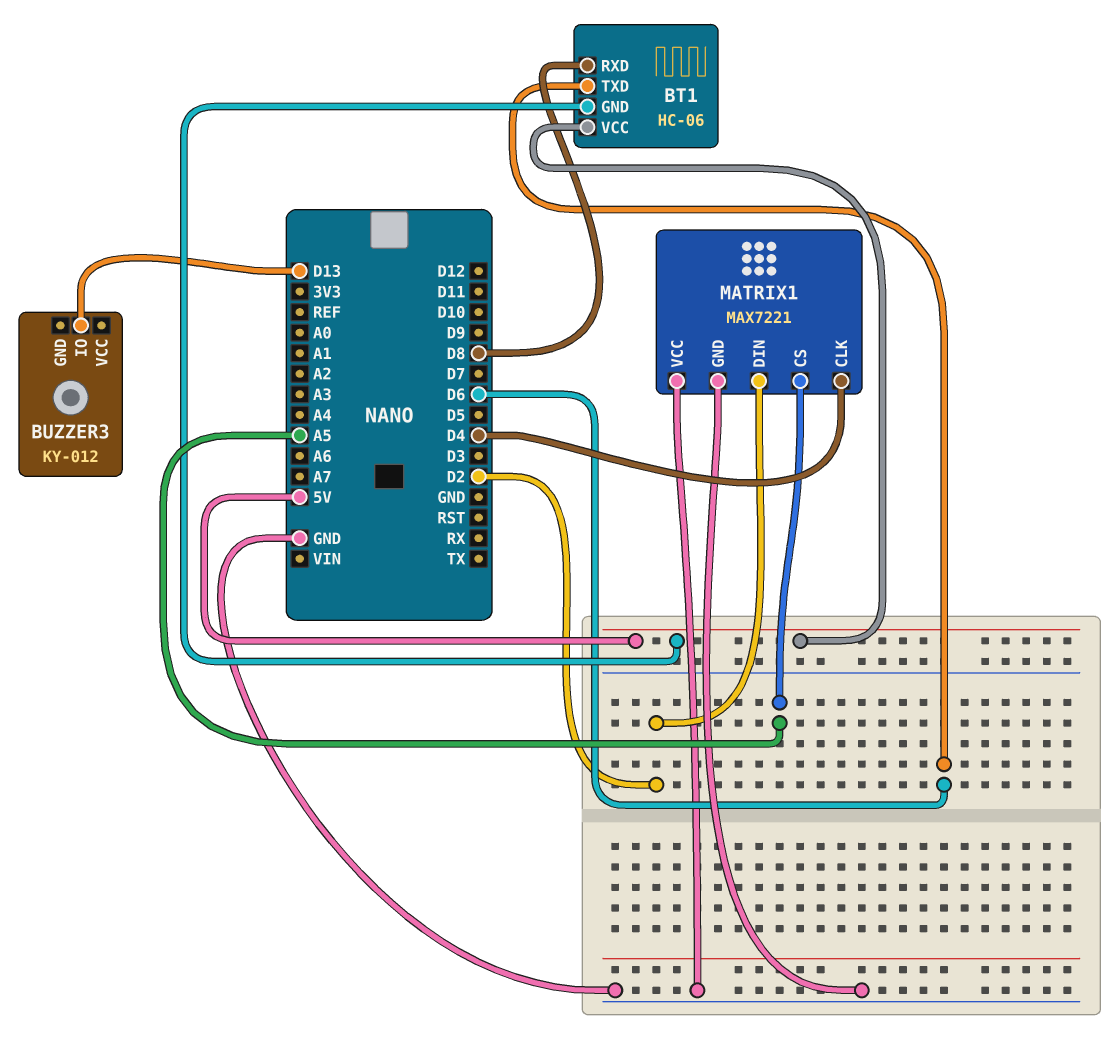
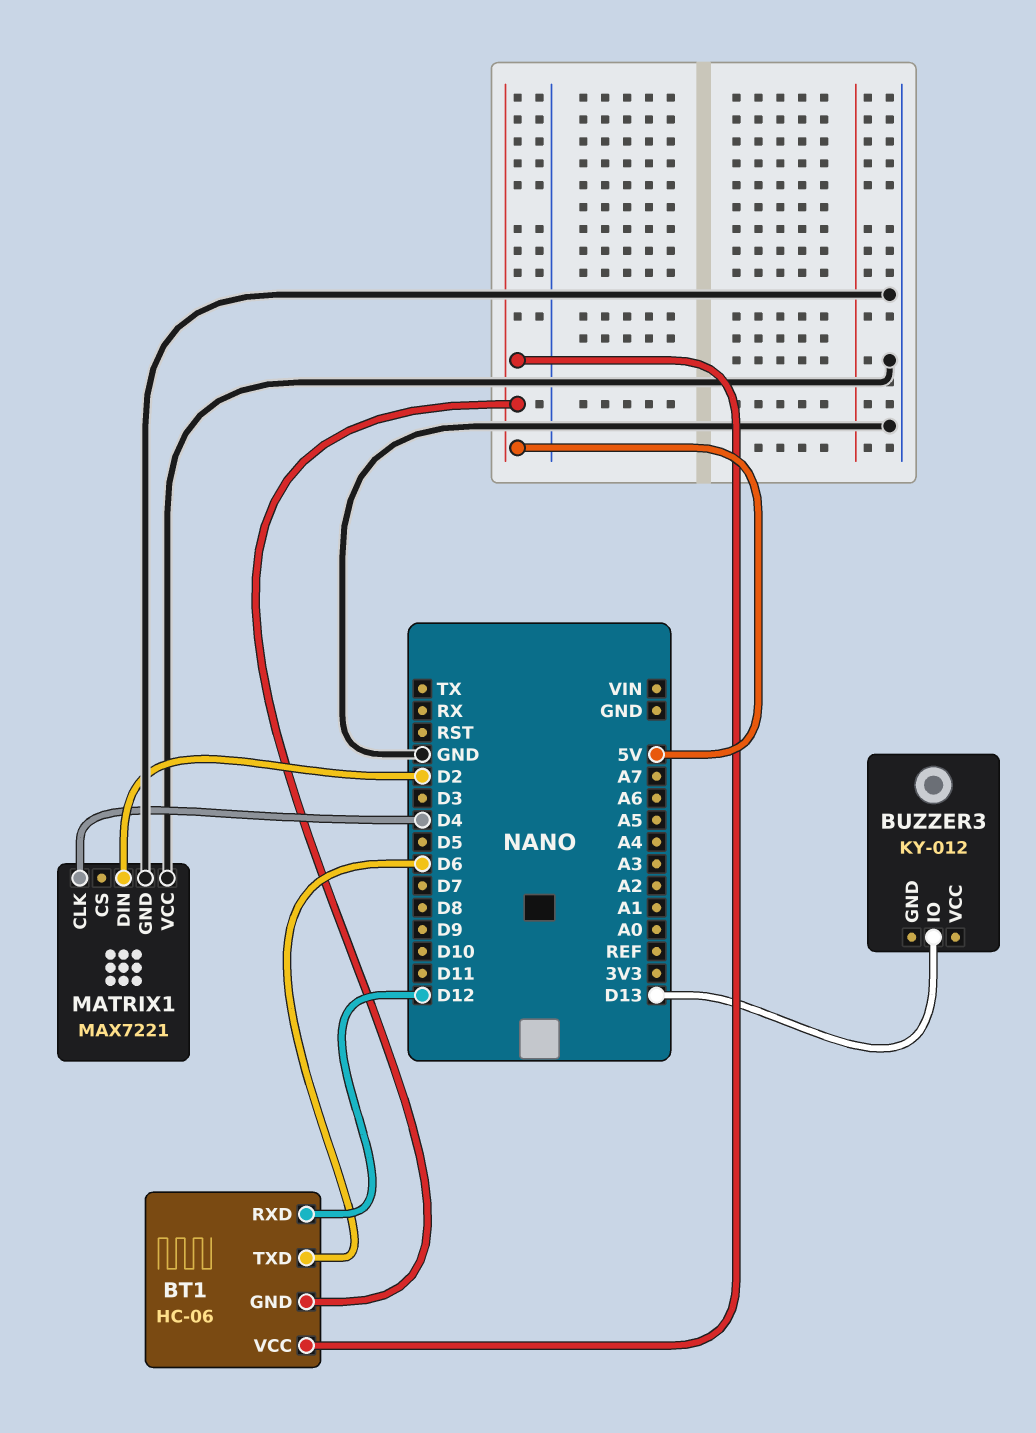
BT1 pin RXD: D8 -> D12
MATRIX1 pin CS: A5 -> none

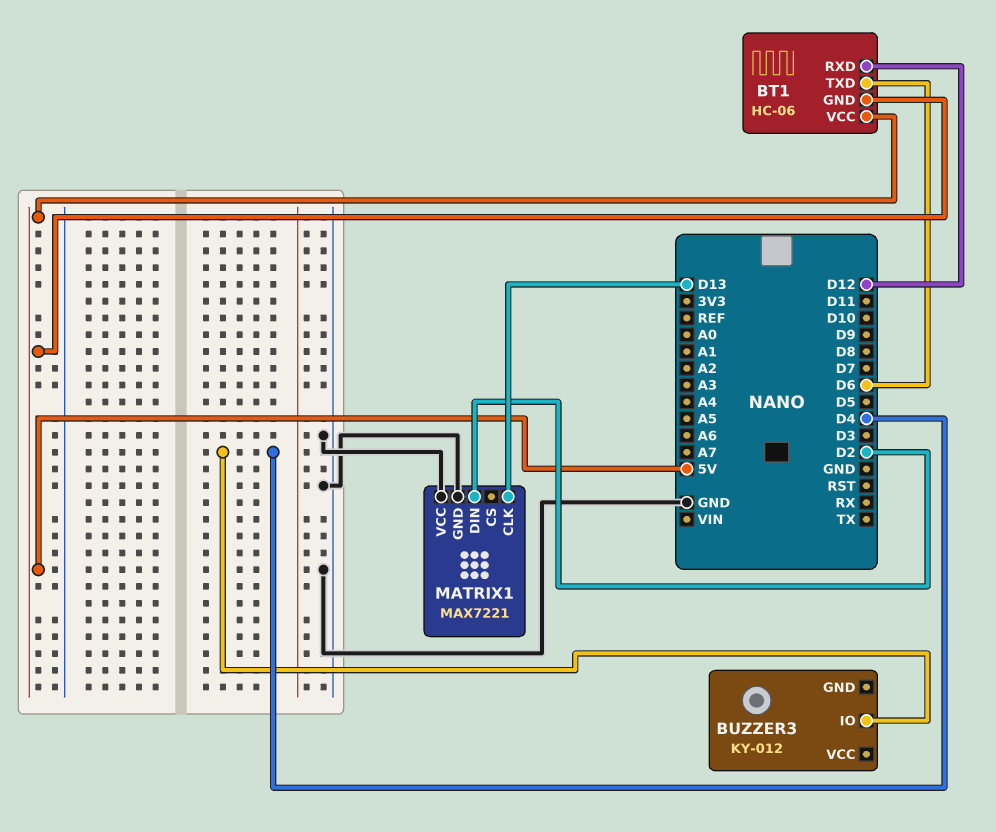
BUZZER3 pin IO: D13 -> D4
MATRIX1 pin CLK: D4 -> D13

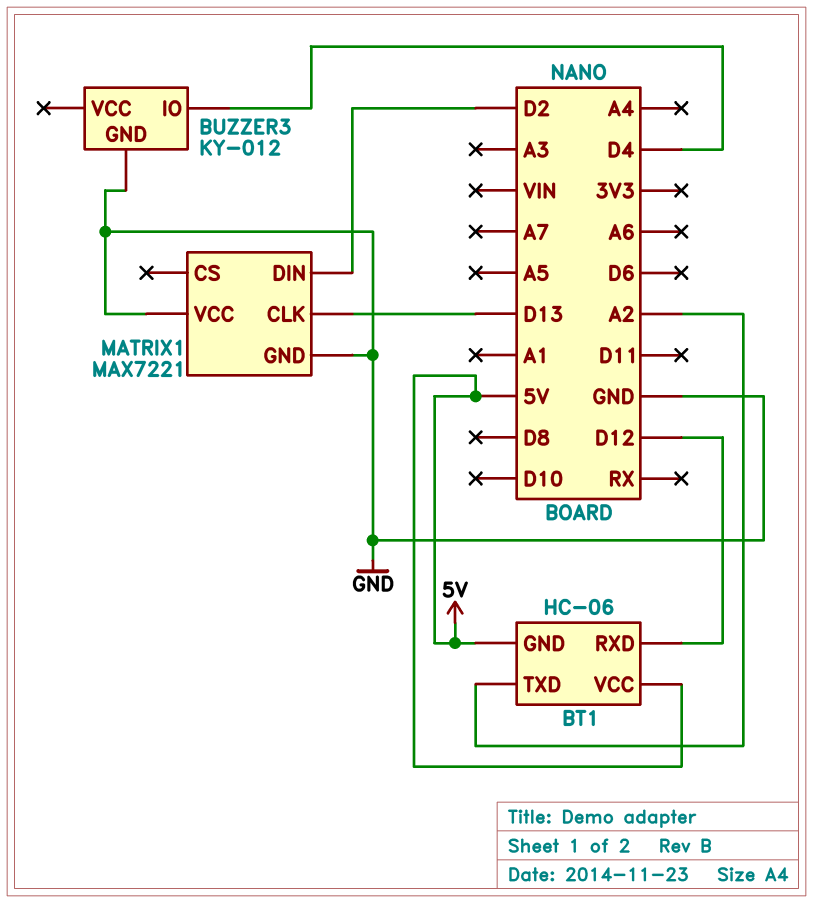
BT1 pin TXD: D6 -> A2
BUZZER3 pin GND: none -> GND

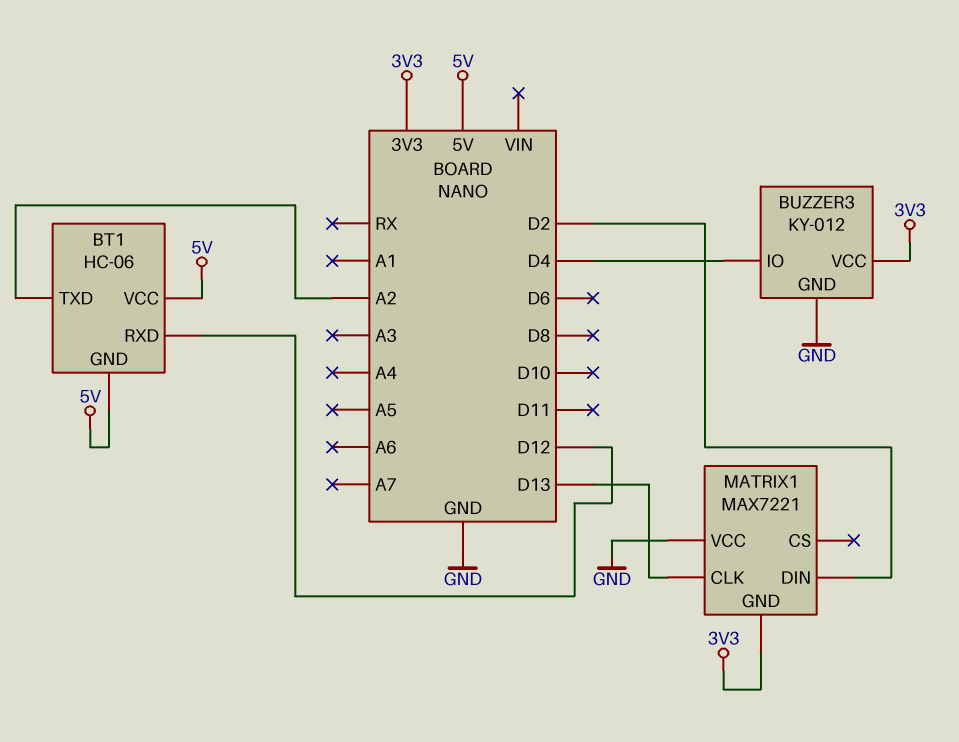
BUZZER3 pin VCC: none -> 3V3
MATRIX1 pin GND: GND -> 3V3

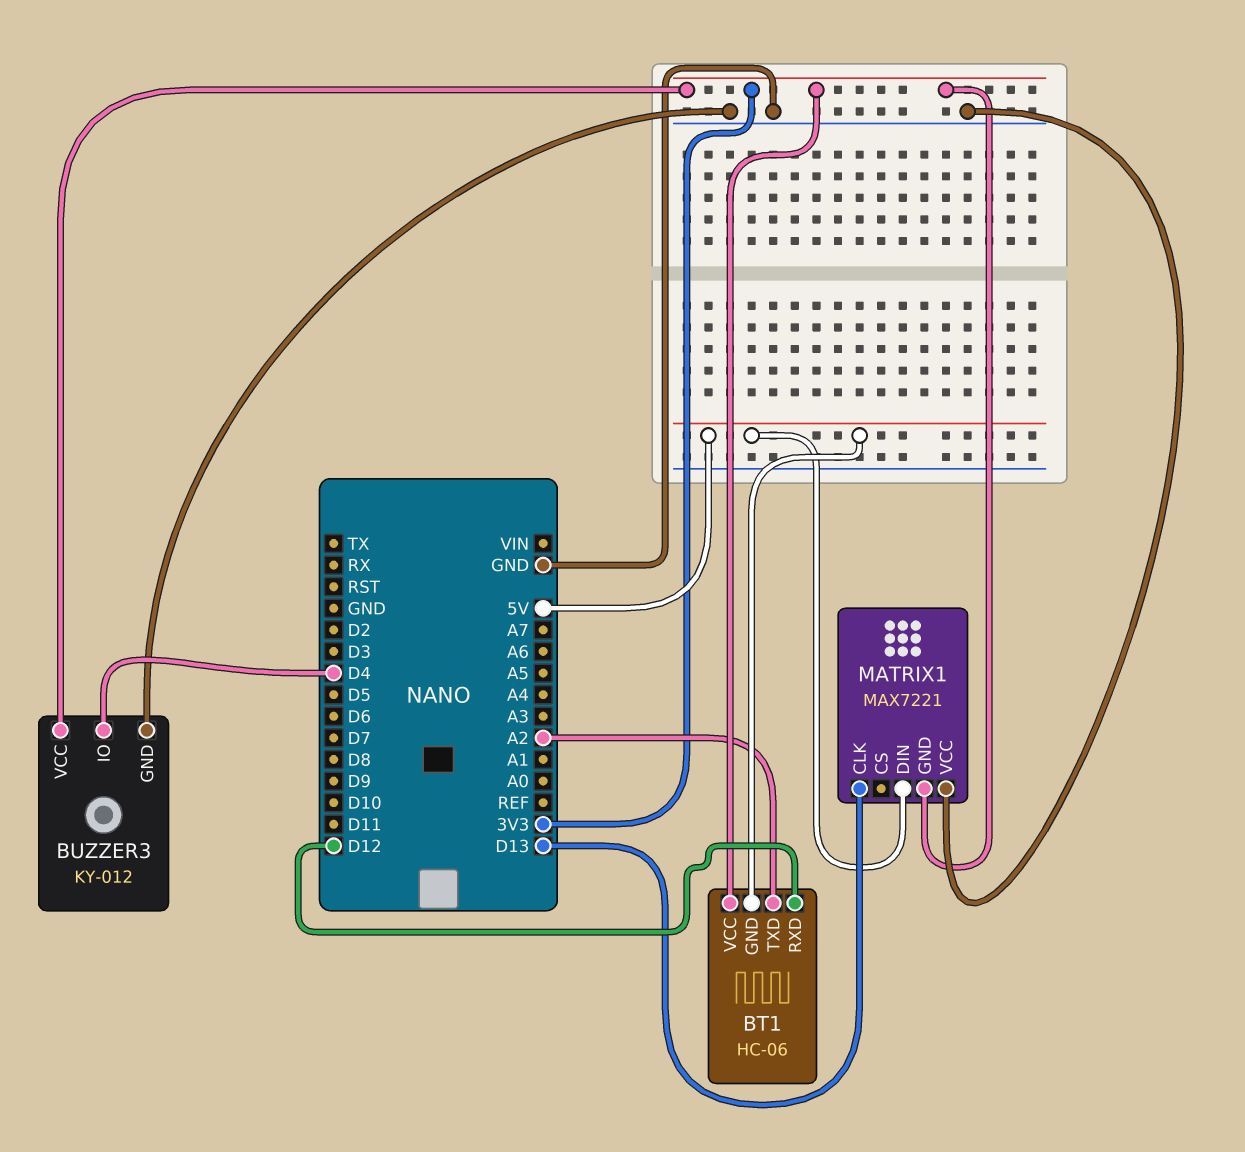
BT1 pin VCC: 5V -> 3V3
MATRIX1 pin DIN: D2 -> 5V

